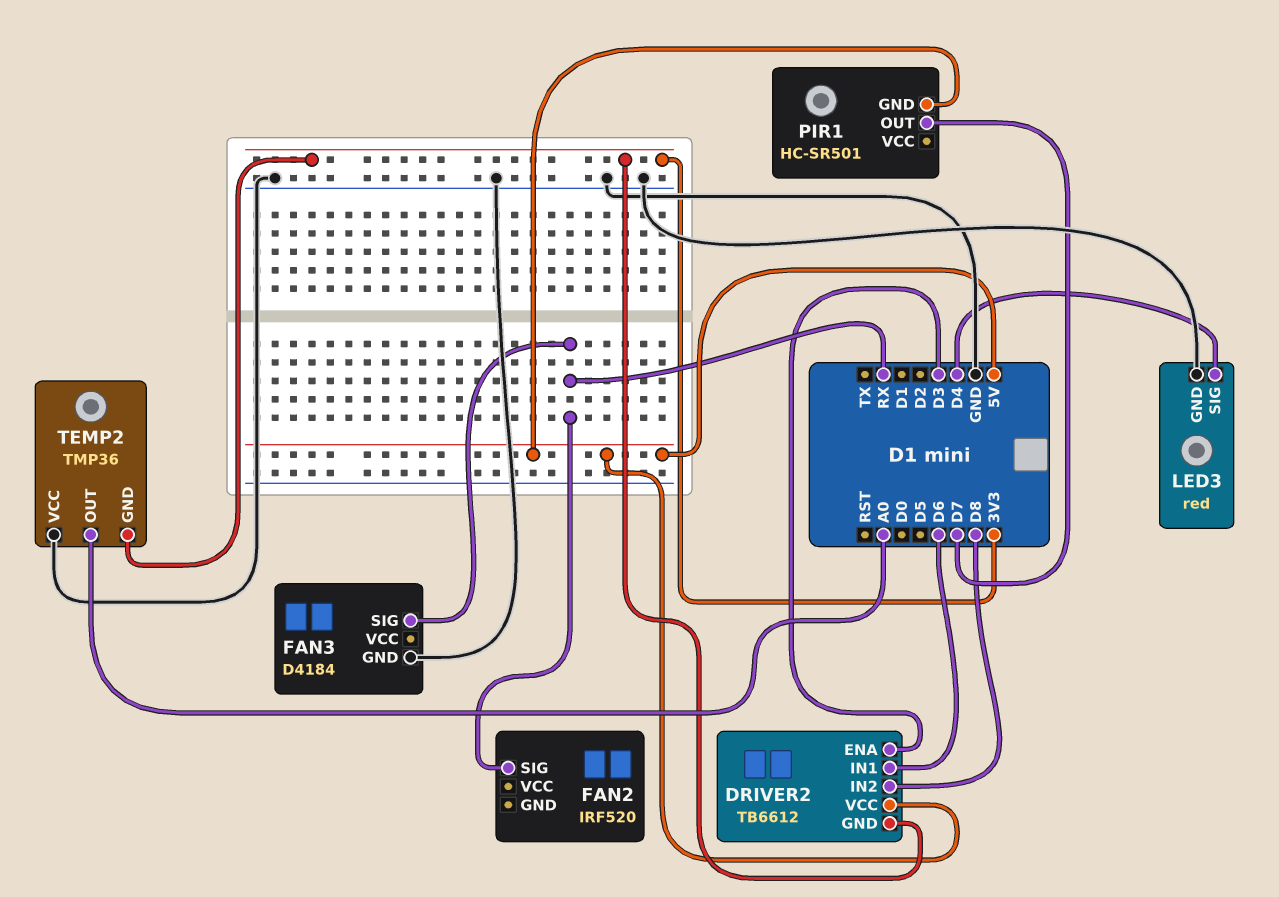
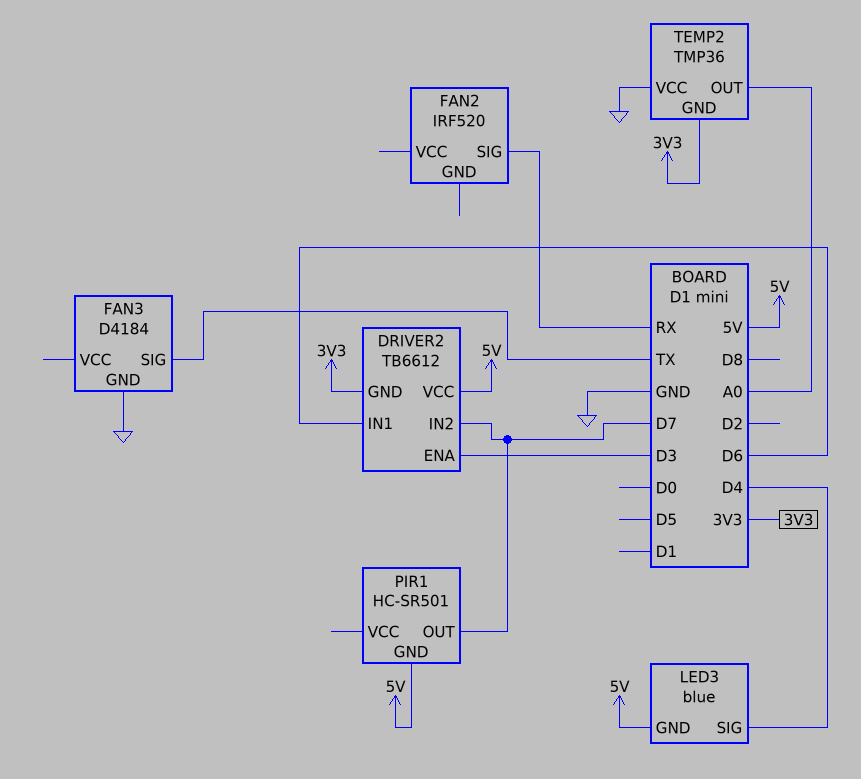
DRIVER2 pin IN2: D8 -> D7
FAN3 pin SIG: RX -> TX
LED3: red -> blue
LED3 pin GND: GND -> 5V

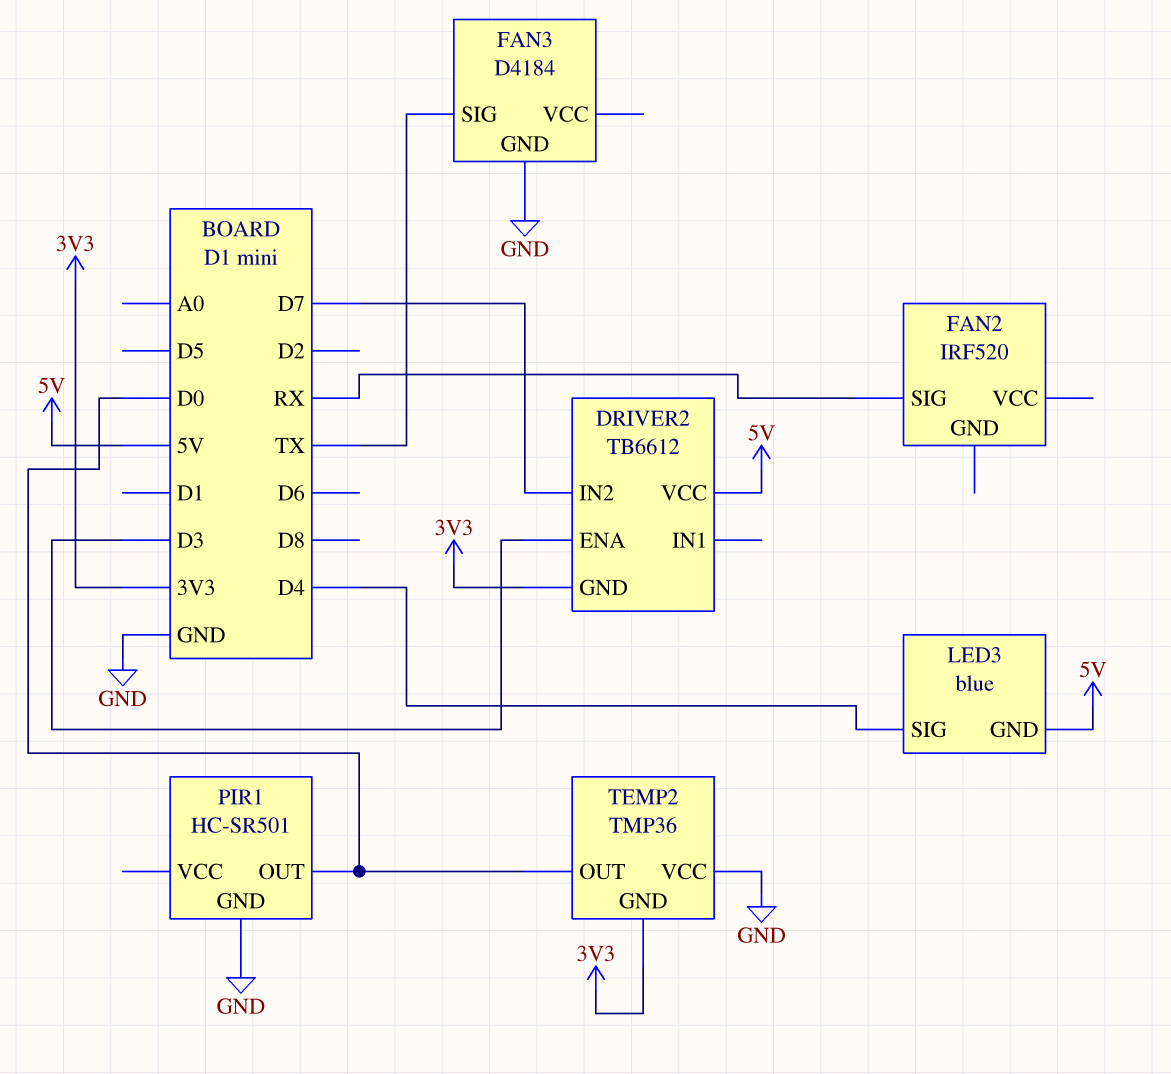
DRIVER2 pin IN1: D6 -> none
PIR1 pin GND: 5V -> GND
PIR1 pin OUT: D7 -> D0
TEMP2 pin OUT: A0 -> D0

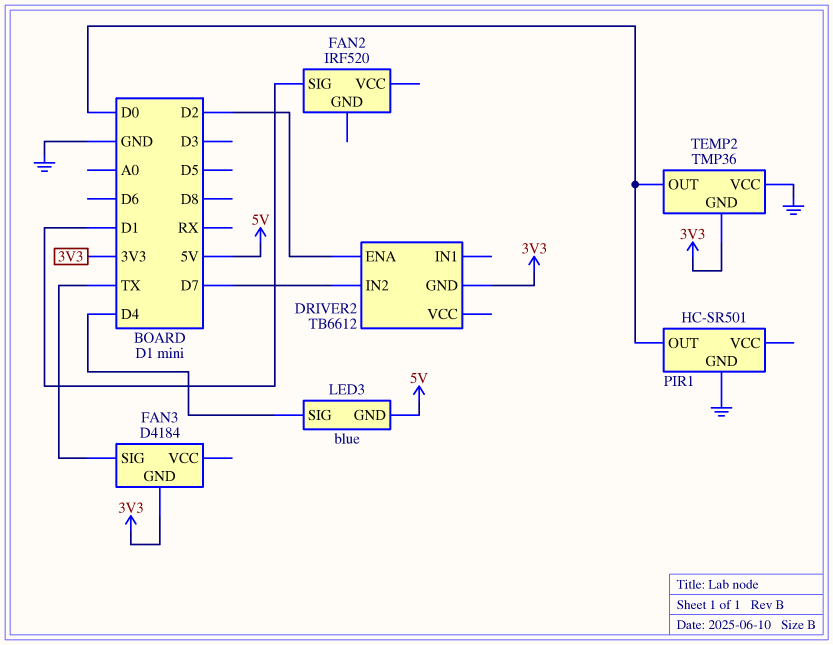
DRIVER2 pin ENA: D3 -> D2
DRIVER2 pin VCC: 5V -> none
FAN2 pin SIG: RX -> D1
FAN3 pin GND: GND -> 3V3

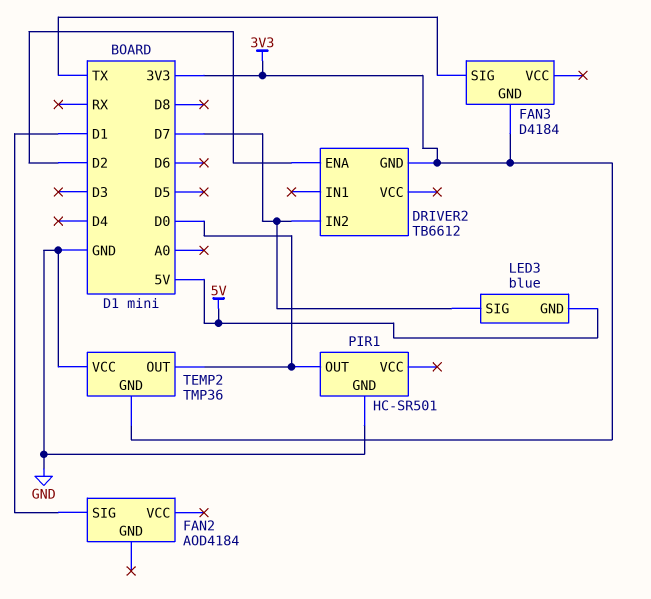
FAN2: IRF520 -> AOD4184
LED3 pin SIG: D4 -> D7

